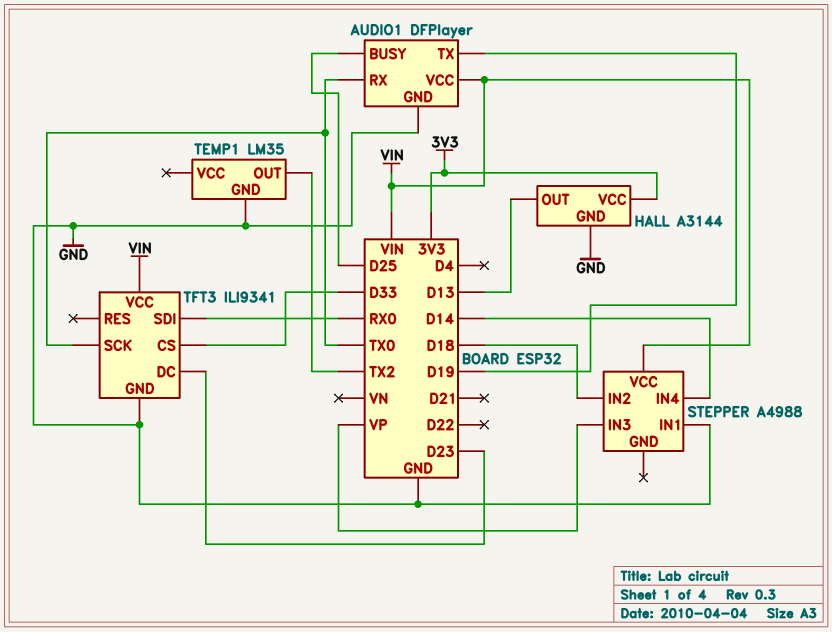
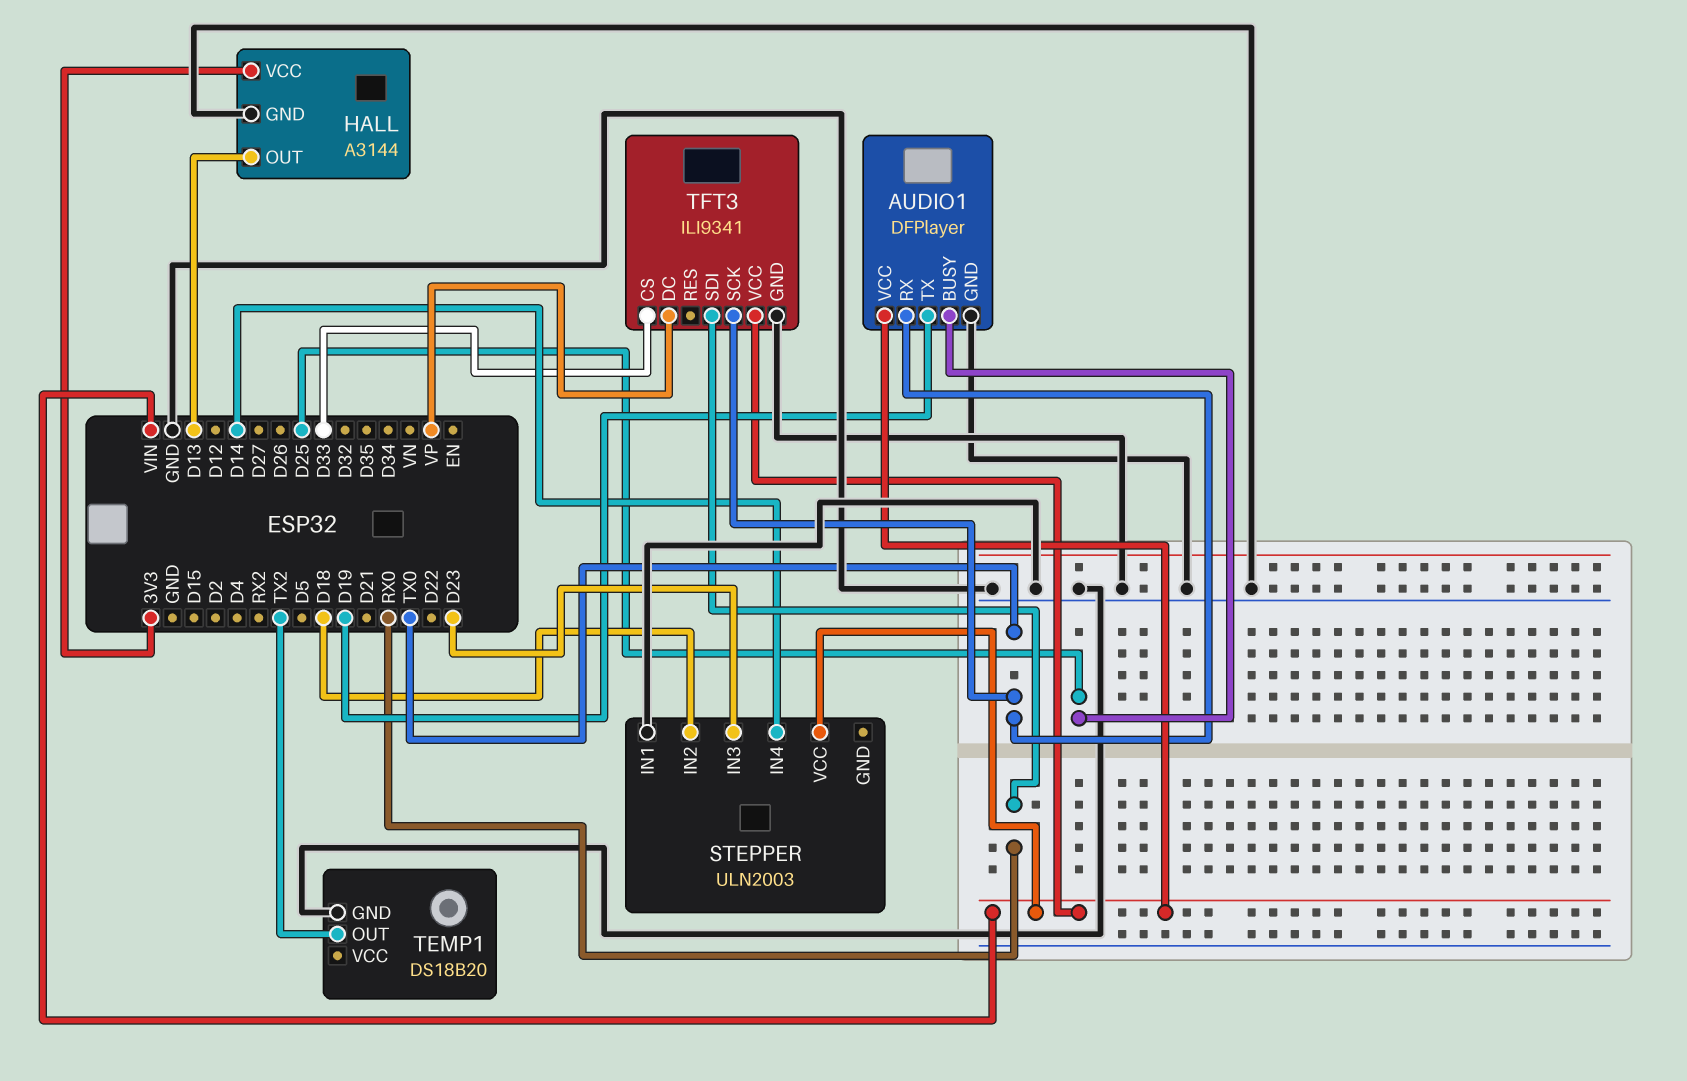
STEPPER: A4988 -> ULN2003
STEPPER pin IN3: VP -> D23
TEMP1: LM35 -> DS18B20
TFT3 pin DC: D23 -> VP

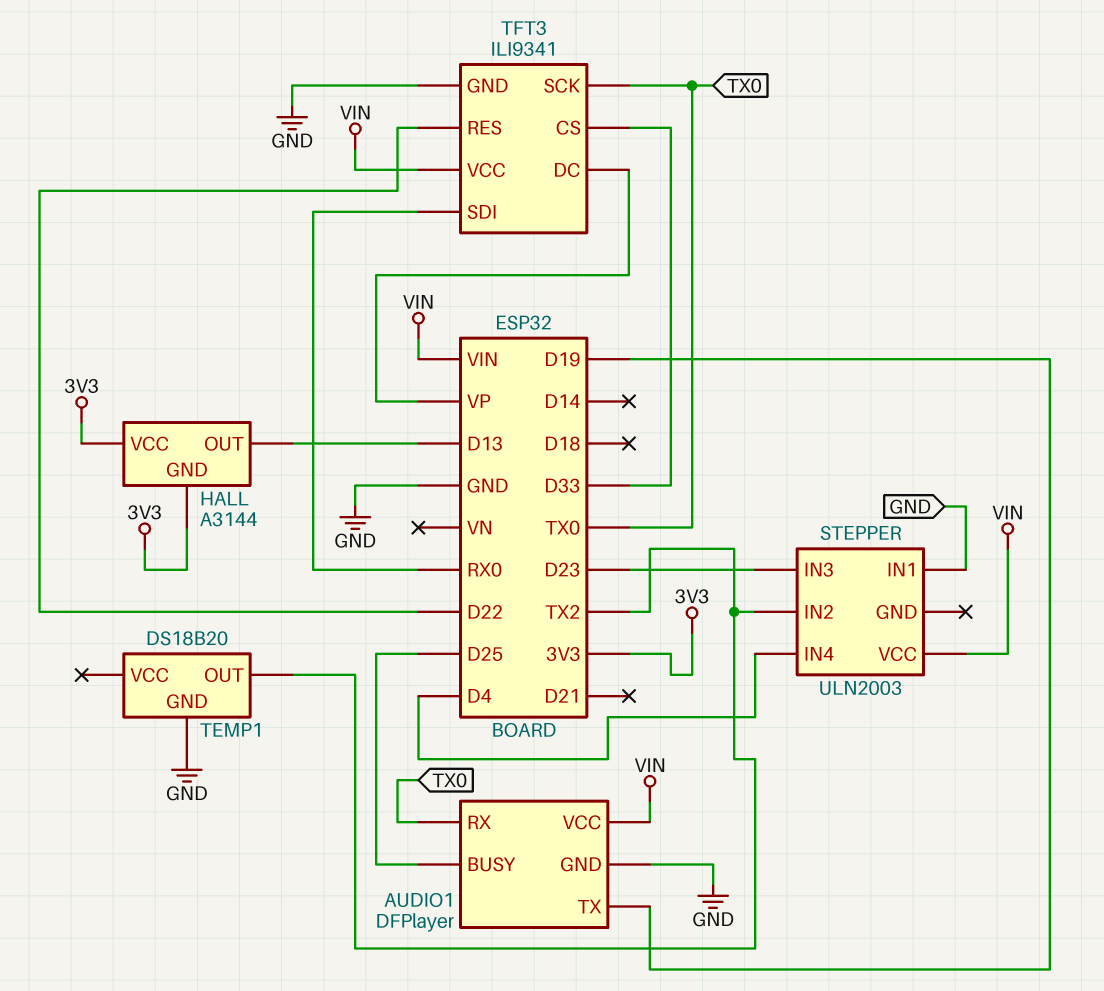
HALL pin GND: GND -> 3V3
STEPPER pin IN2: D18 -> TX2
STEPPER pin IN4: D14 -> D4
TFT3 pin RES: none -> D22

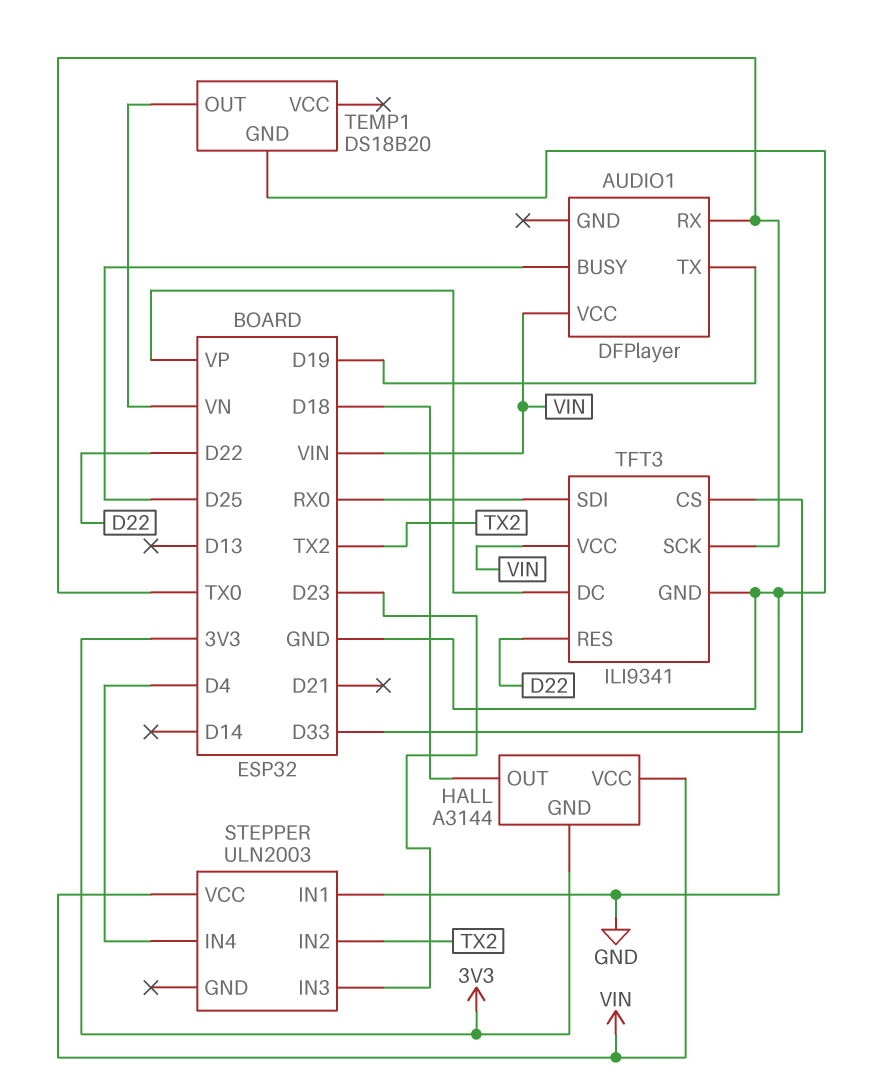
AUDIO1 pin GND: GND -> none
HALL pin OUT: D13 -> D18
HALL pin VCC: 3V3 -> VIN
TEMP1 pin OUT: TX2 -> VN

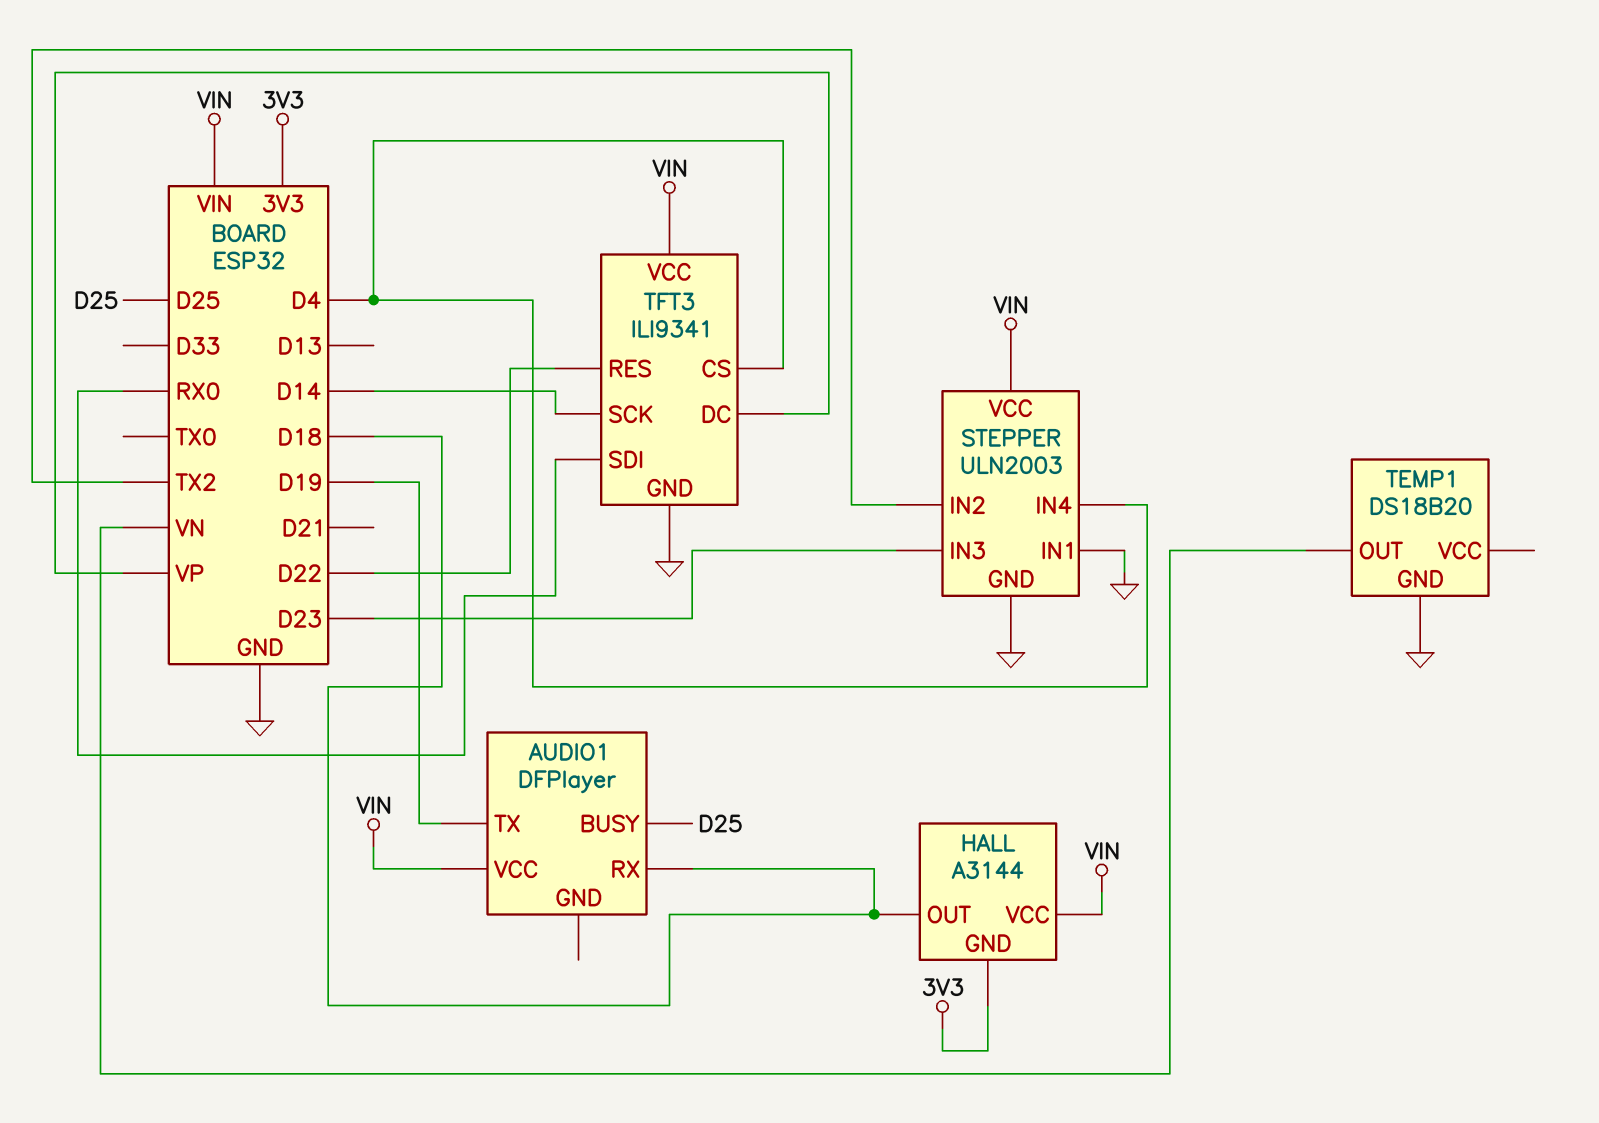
AUDIO1 pin RX: TX0 -> D18
STEPPER pin GND: none -> GND
TFT3 pin CS: D33 -> D4
TFT3 pin SCK: TX0 -> D14

